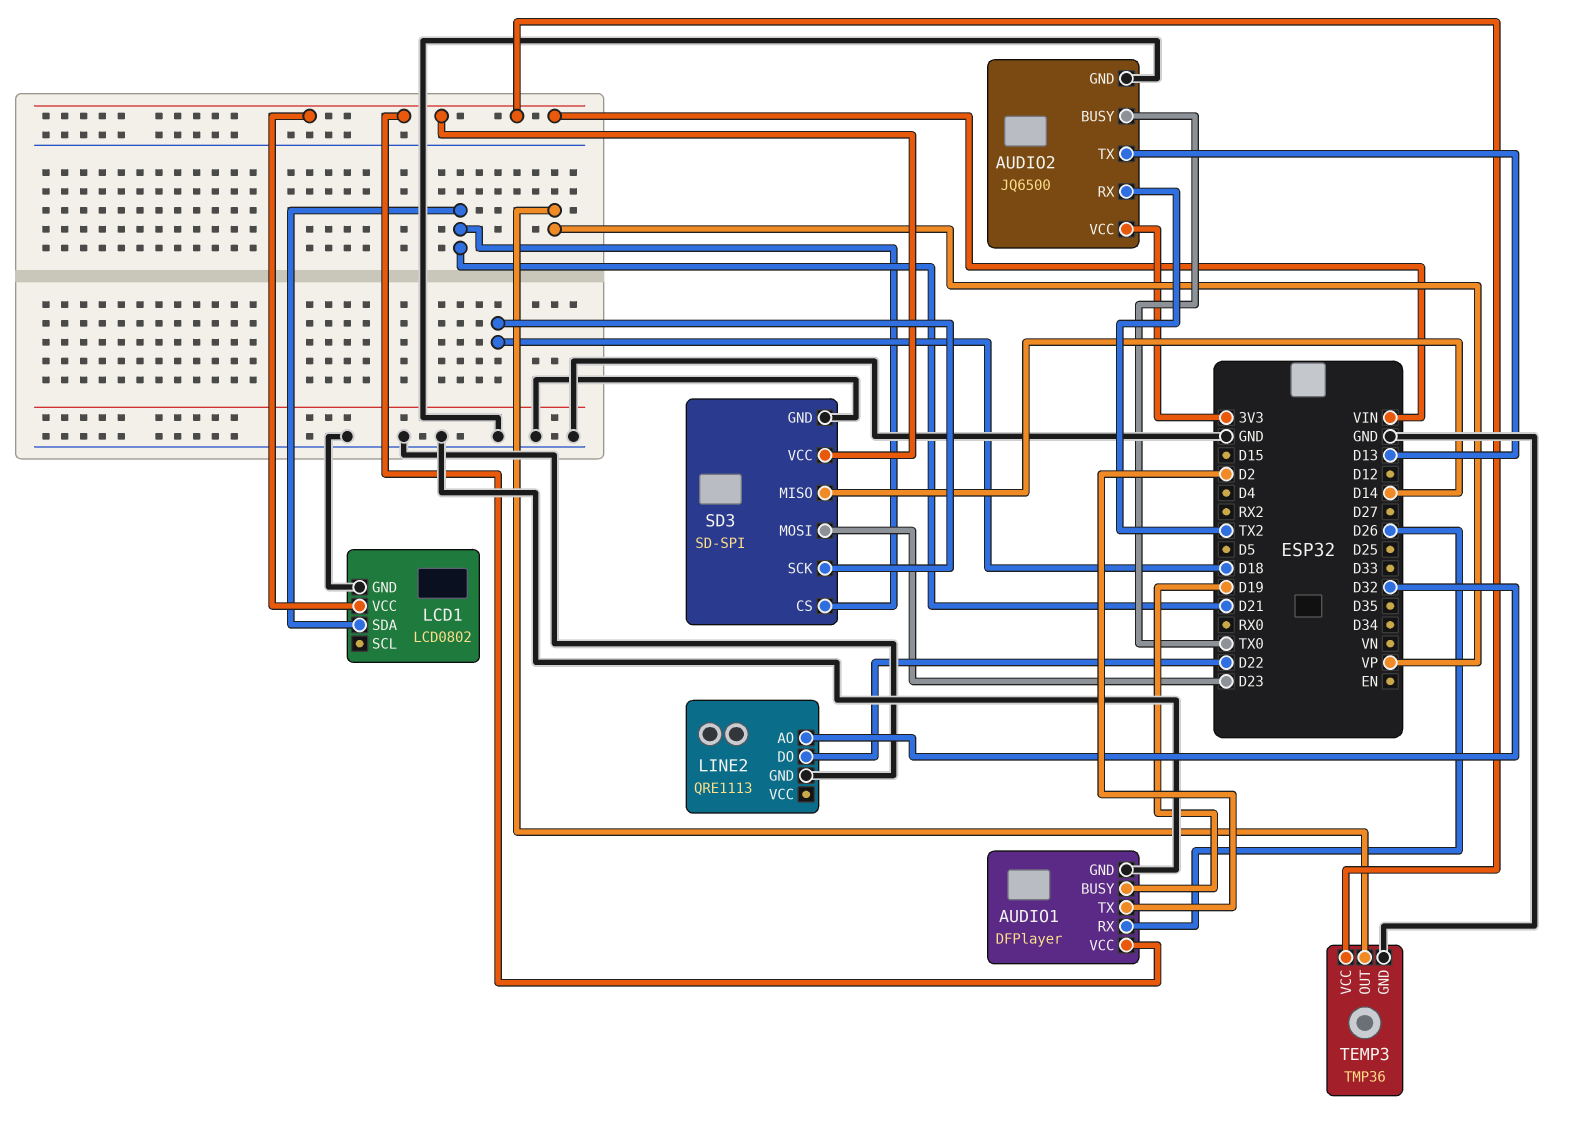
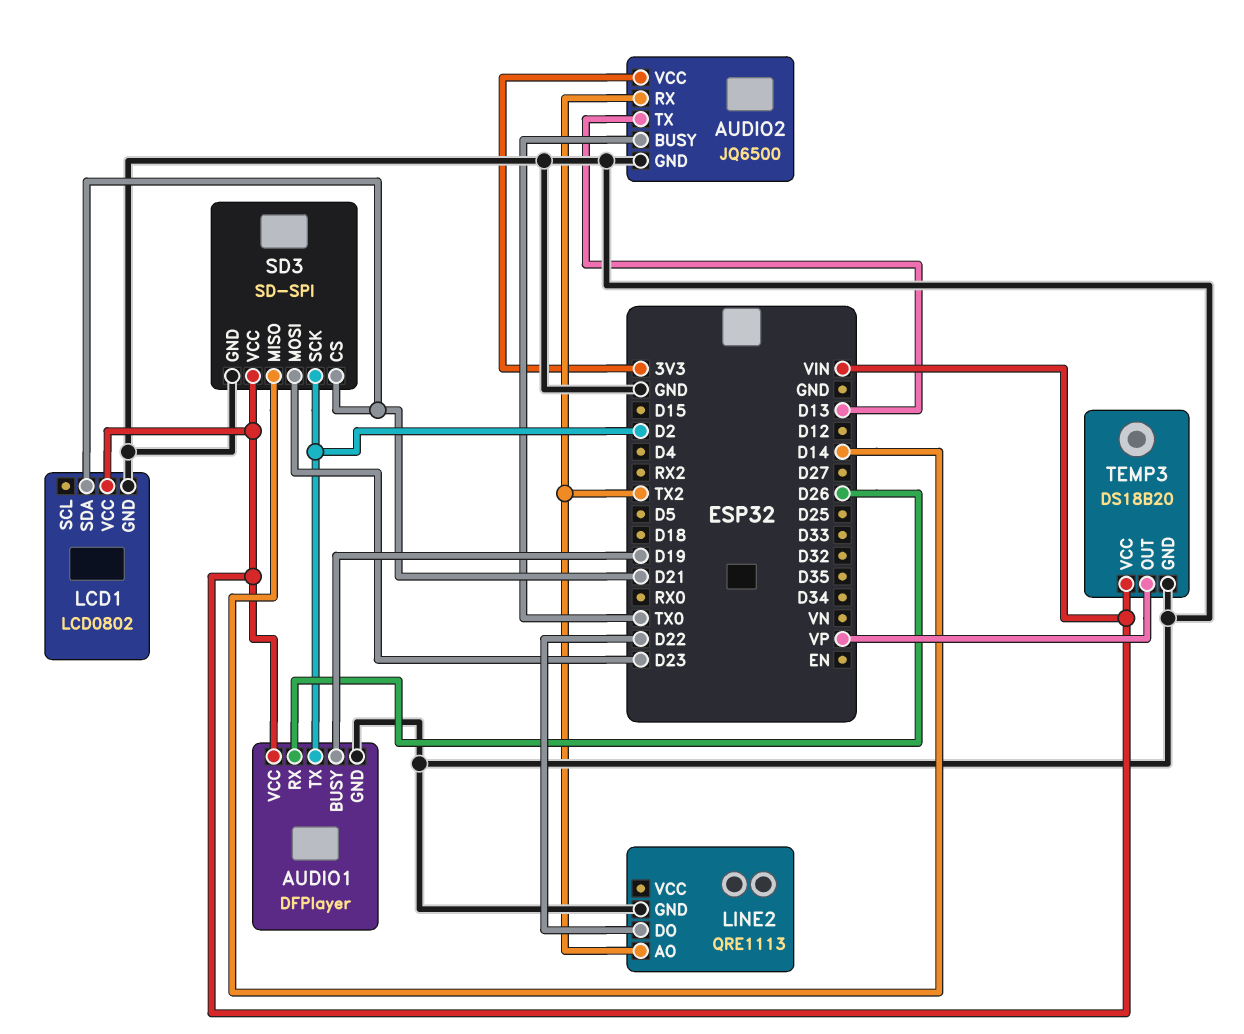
LINE2 pin AO: D32 -> TX2
SD3 pin SCK: D18 -> D2
TEMP3: TMP36 -> DS18B20

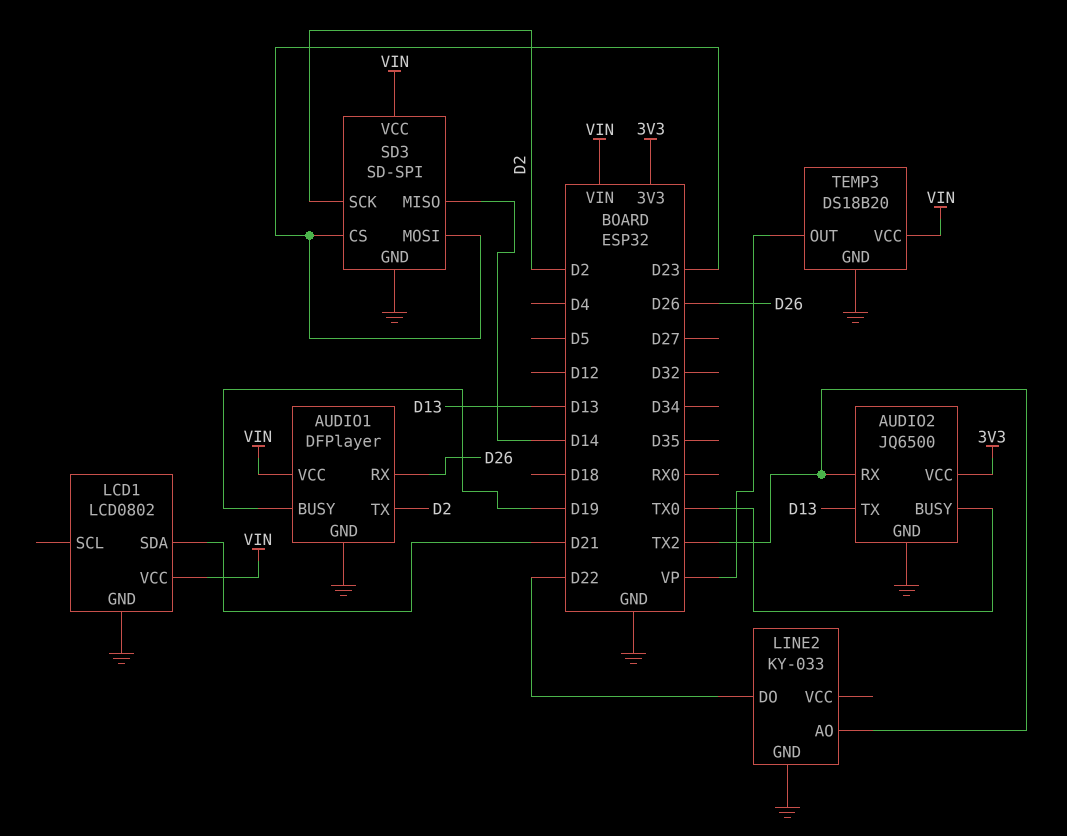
LINE2: QRE1113 -> KY-033
SD3 pin CS: D21 -> D23

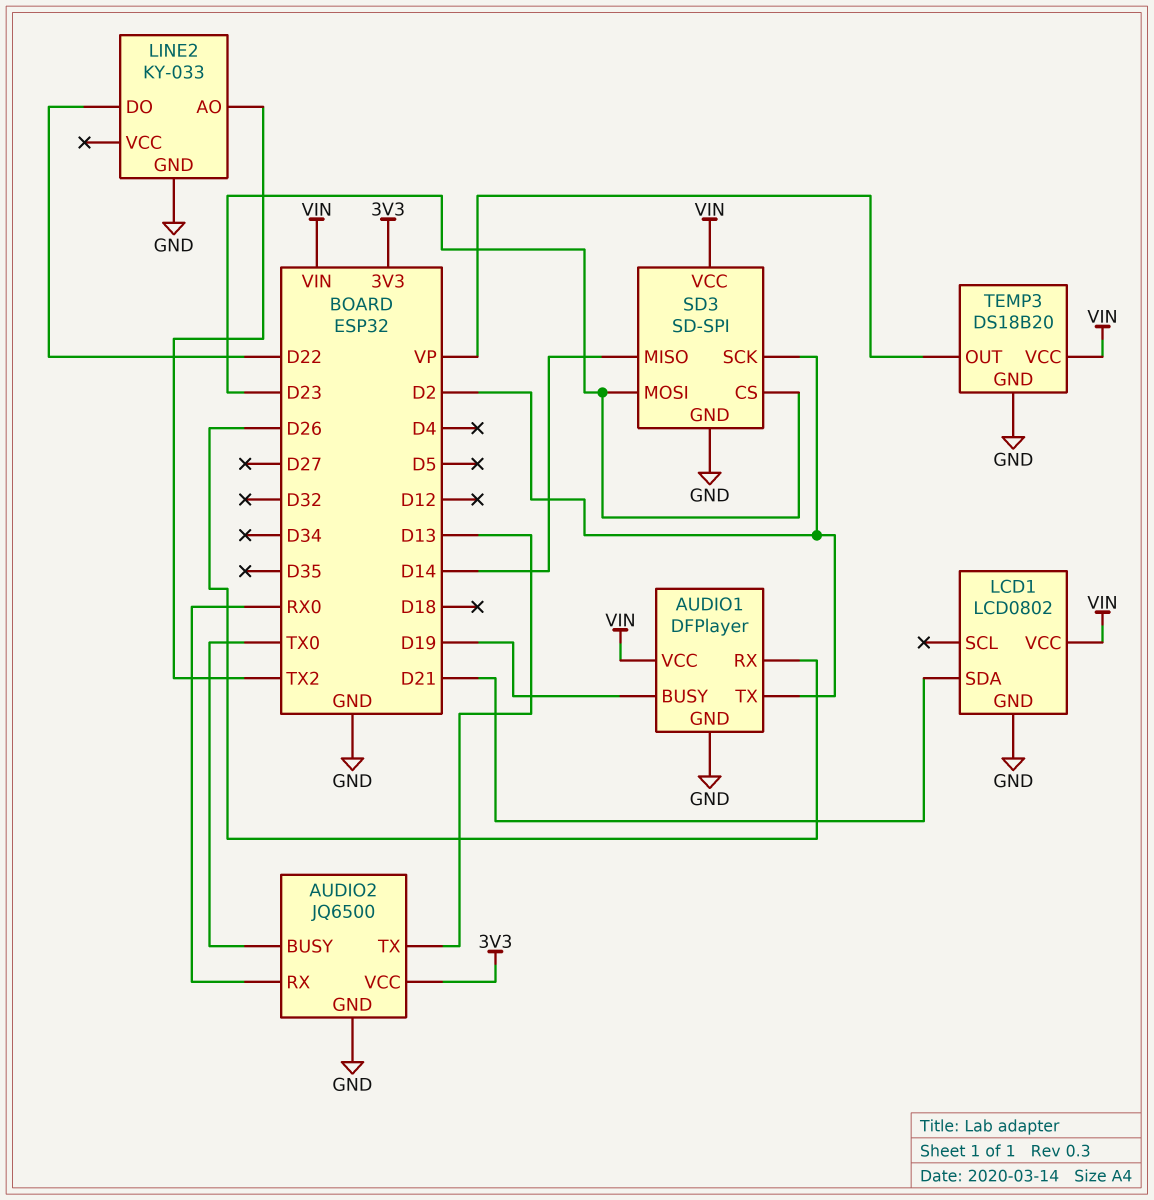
AUDIO2 pin RX: TX2 -> RX0

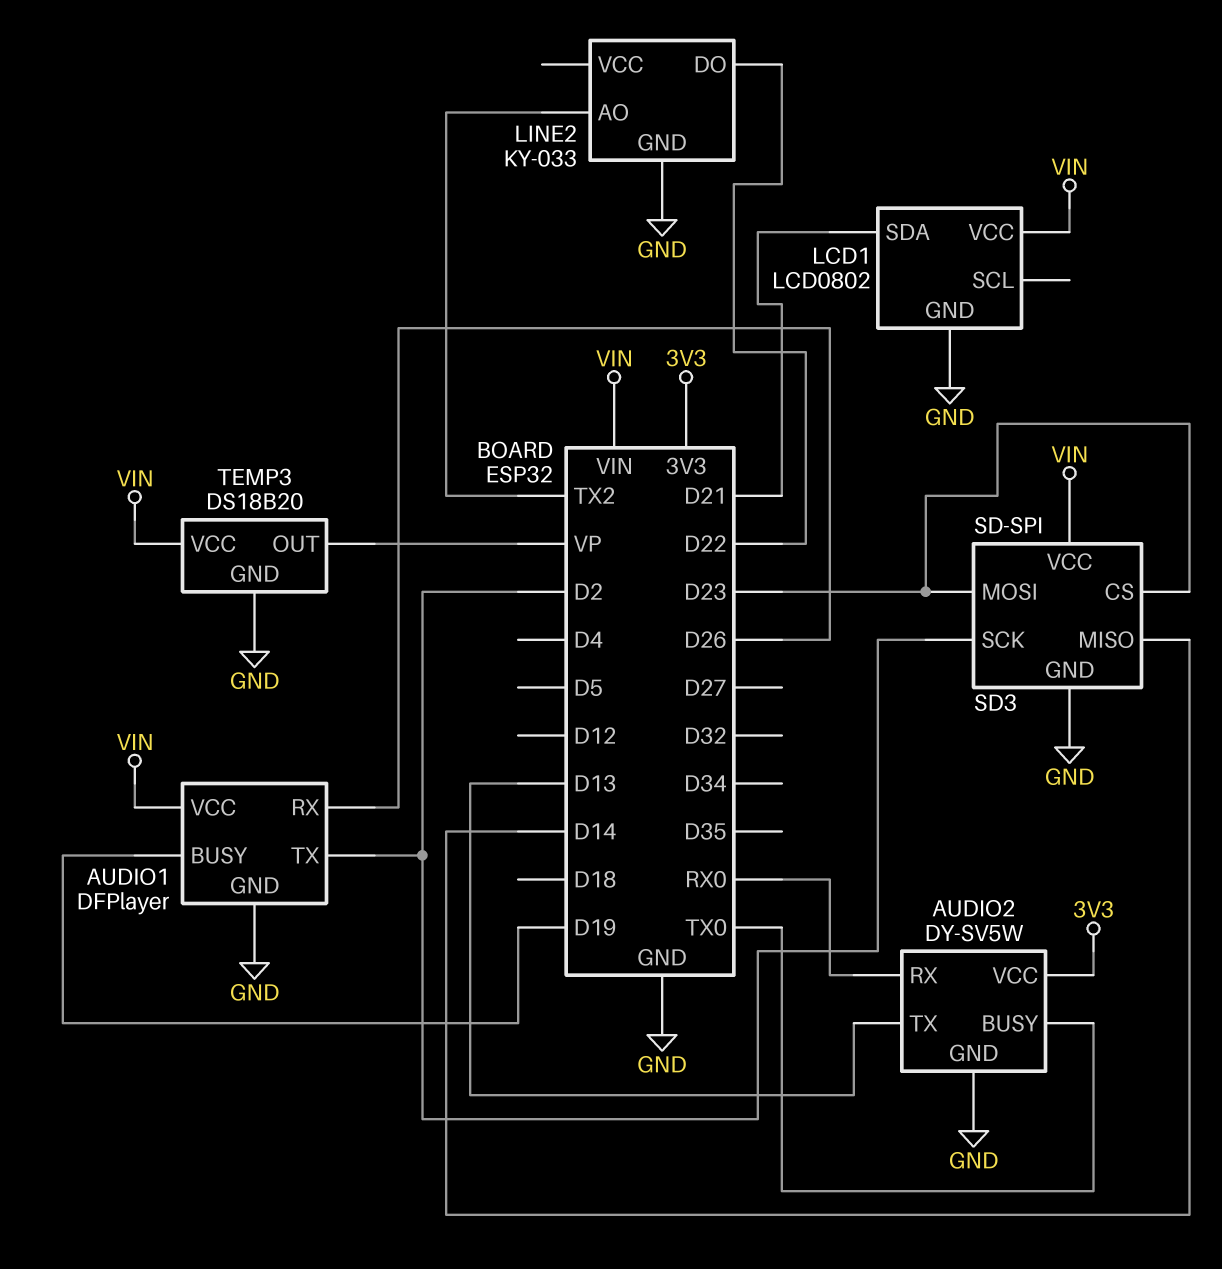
AUDIO2: JQ6500 -> DY-SV5W

